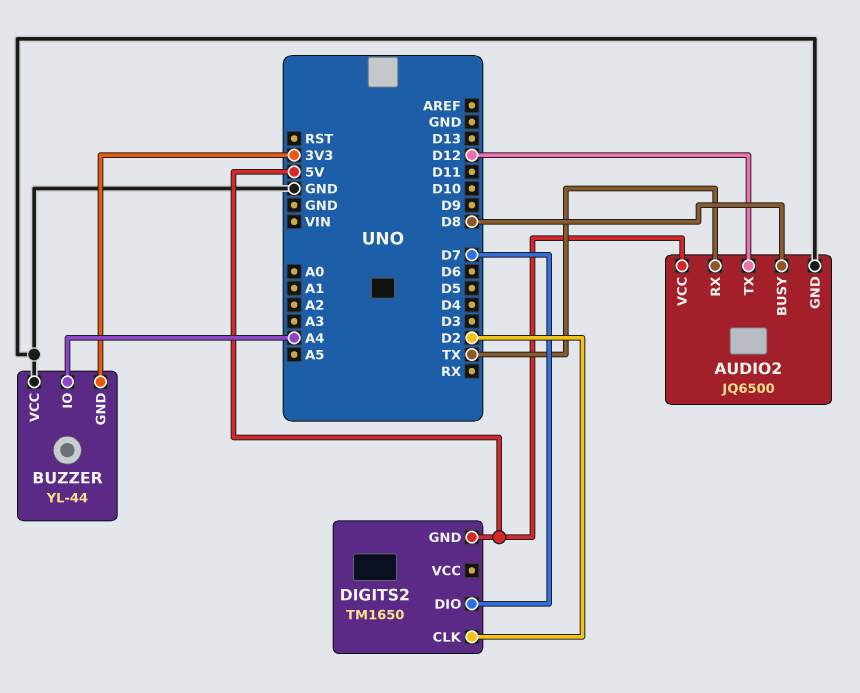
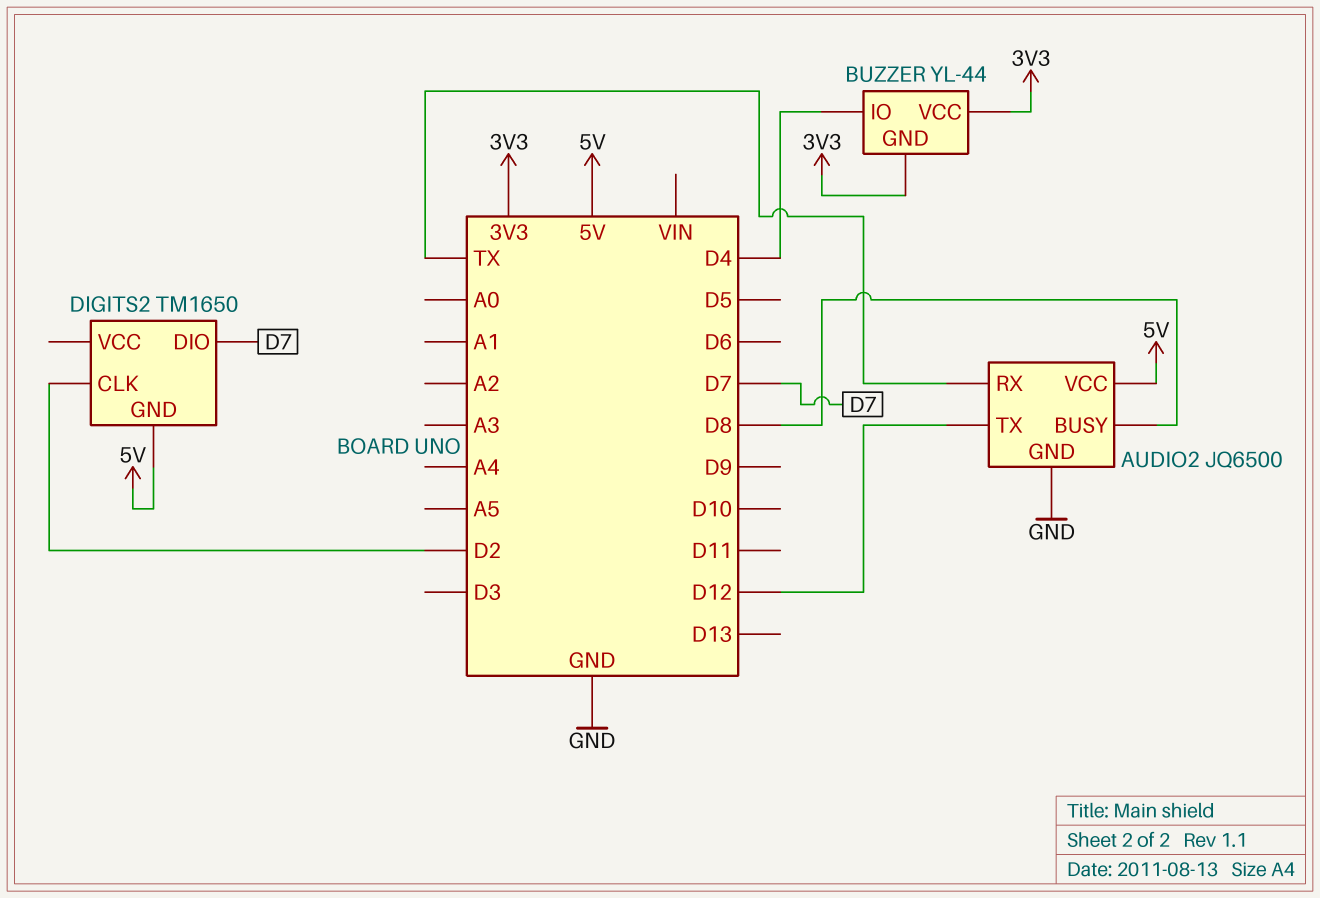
BUZZER pin IO: A4 -> D4
BUZZER pin VCC: GND -> 3V3

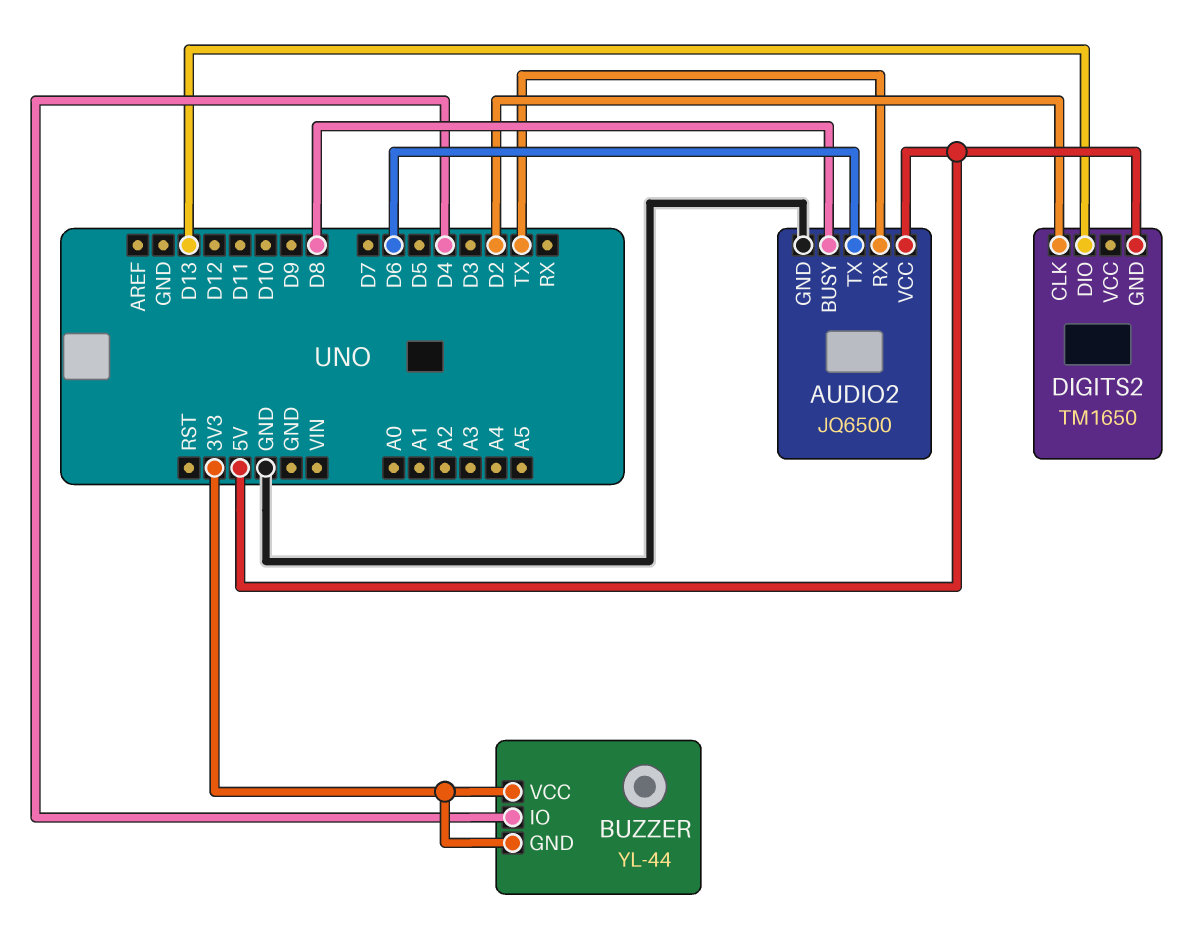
AUDIO2 pin TX: D12 -> D6
DIGITS2 pin DIO: D7 -> D13

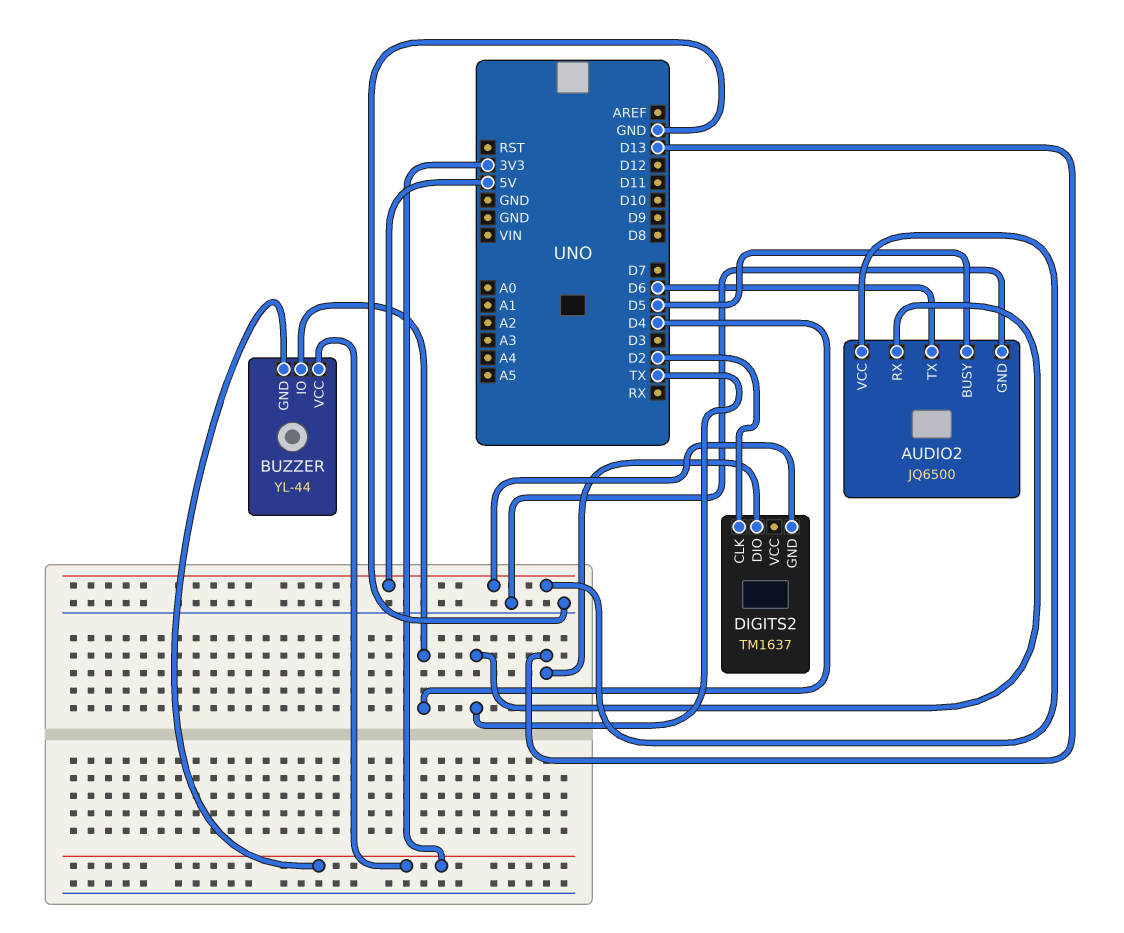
AUDIO2 pin BUSY: D8 -> D5
DIGITS2: TM1650 -> TM1637

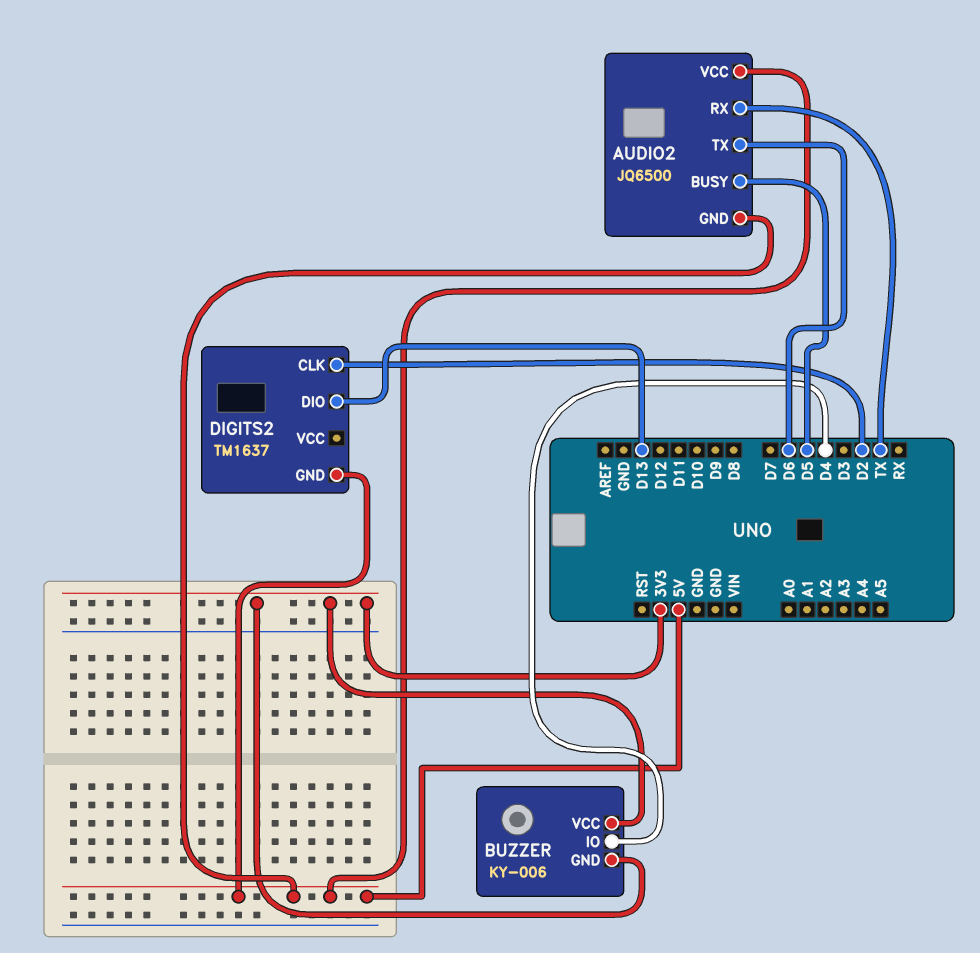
AUDIO2 pin GND: GND -> 5V
BUZZER: YL-44 -> KY-006

